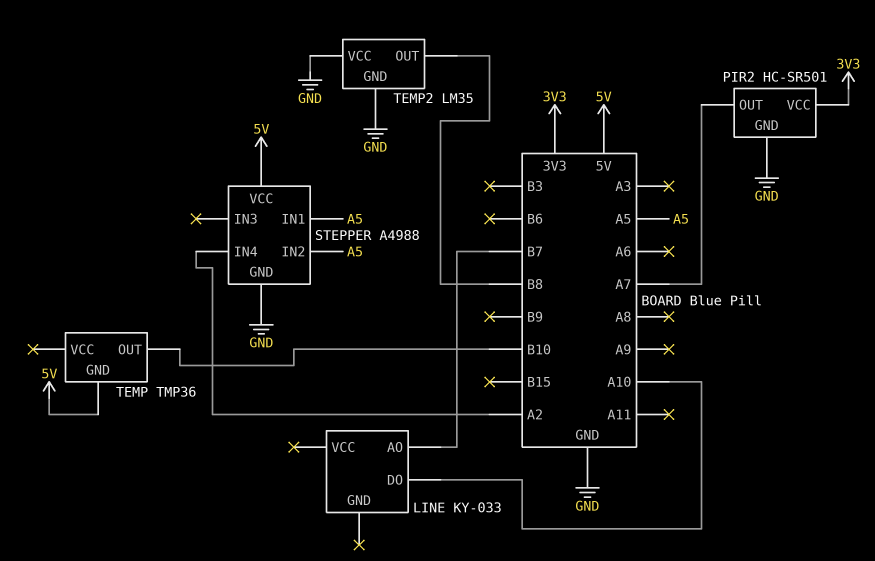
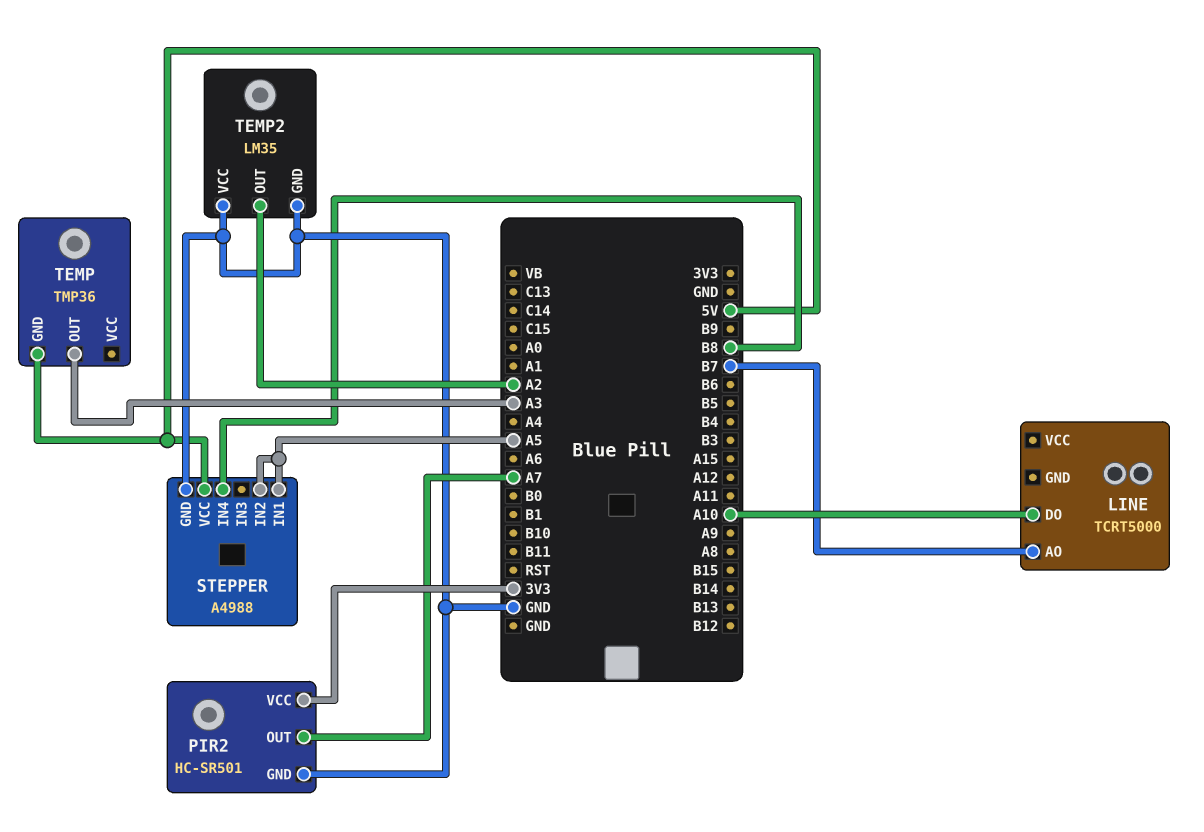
LINE: KY-033 -> TCRT5000
STEPPER pin IN4: A2 -> B8
TEMP pin OUT: B10 -> A3
TEMP2 pin OUT: B8 -> A2

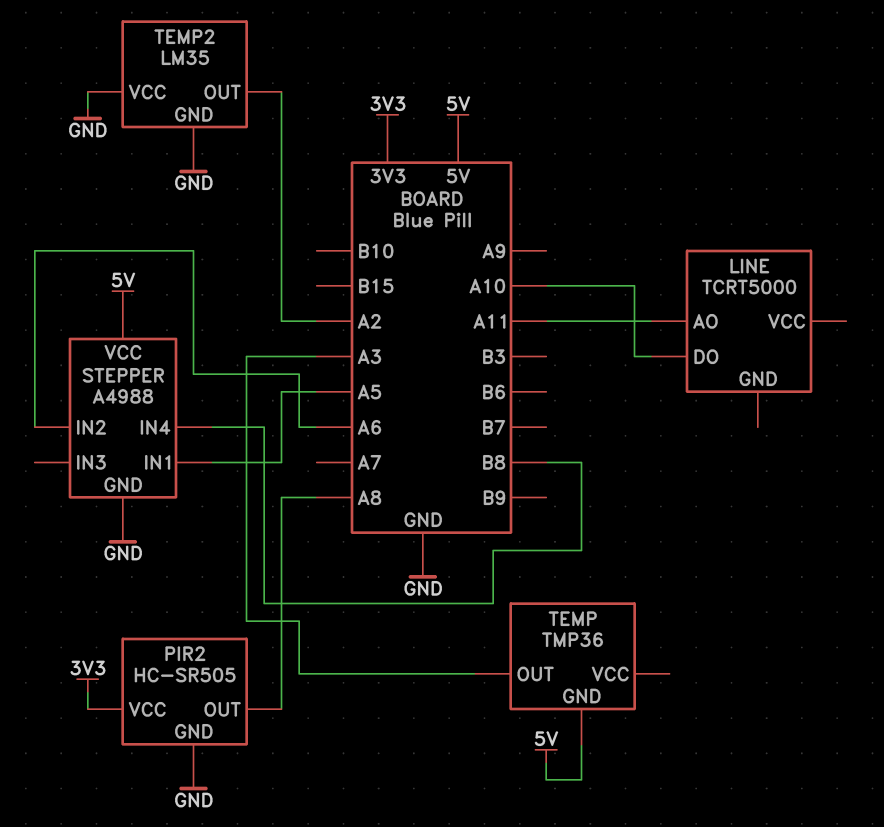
LINE pin AO: B7 -> A11
PIR2: HC-SR501 -> HC-SR505
PIR2 pin OUT: A7 -> A8
STEPPER pin IN2: A5 -> A6

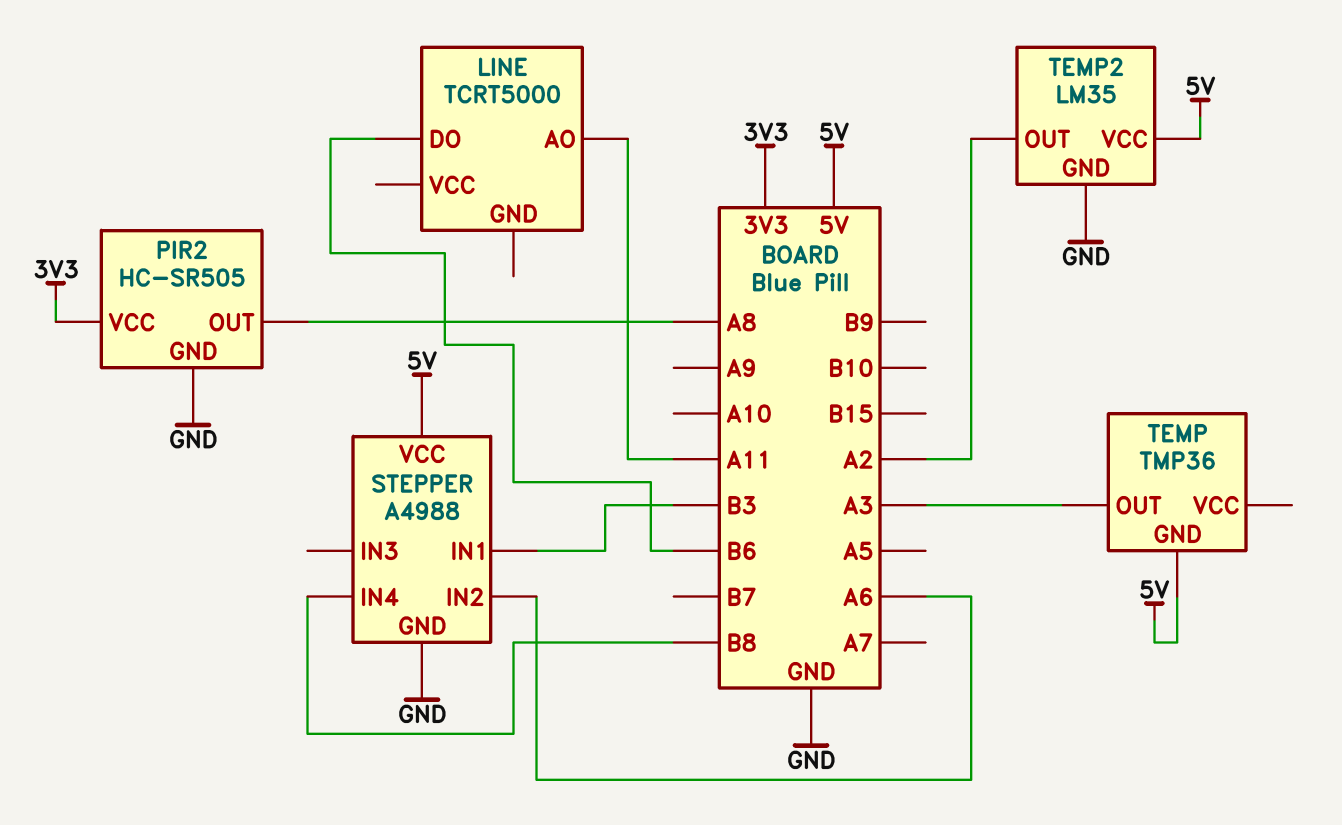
LINE pin DO: A10 -> B6
STEPPER pin IN1: A5 -> B3
TEMP2 pin VCC: GND -> 5V

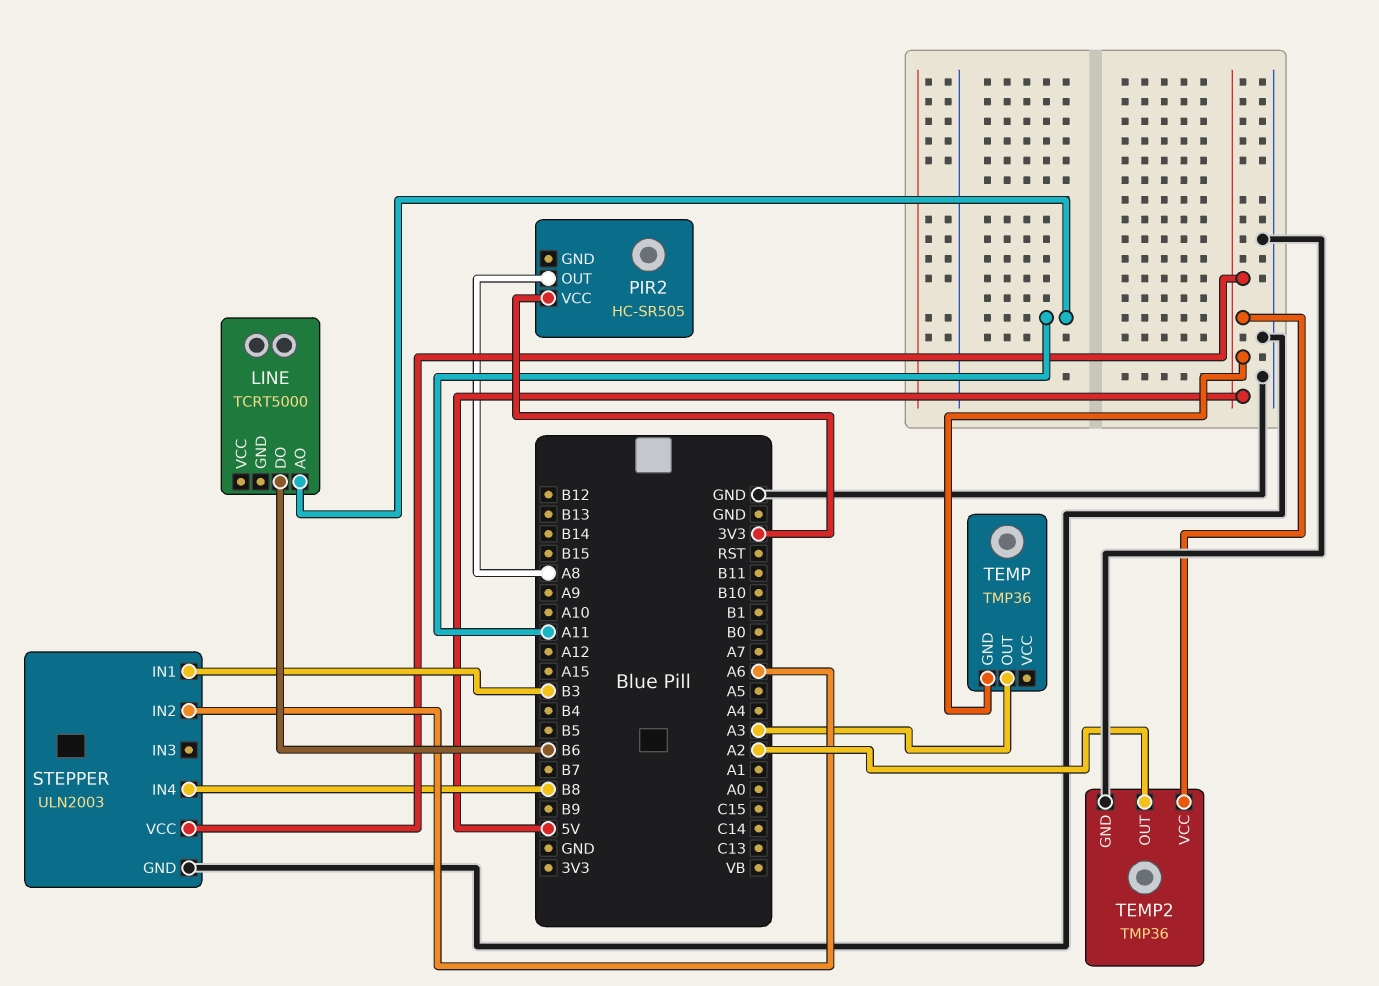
PIR2 pin GND: GND -> none
STEPPER: A4988 -> ULN2003
TEMP2: LM35 -> TMP36

